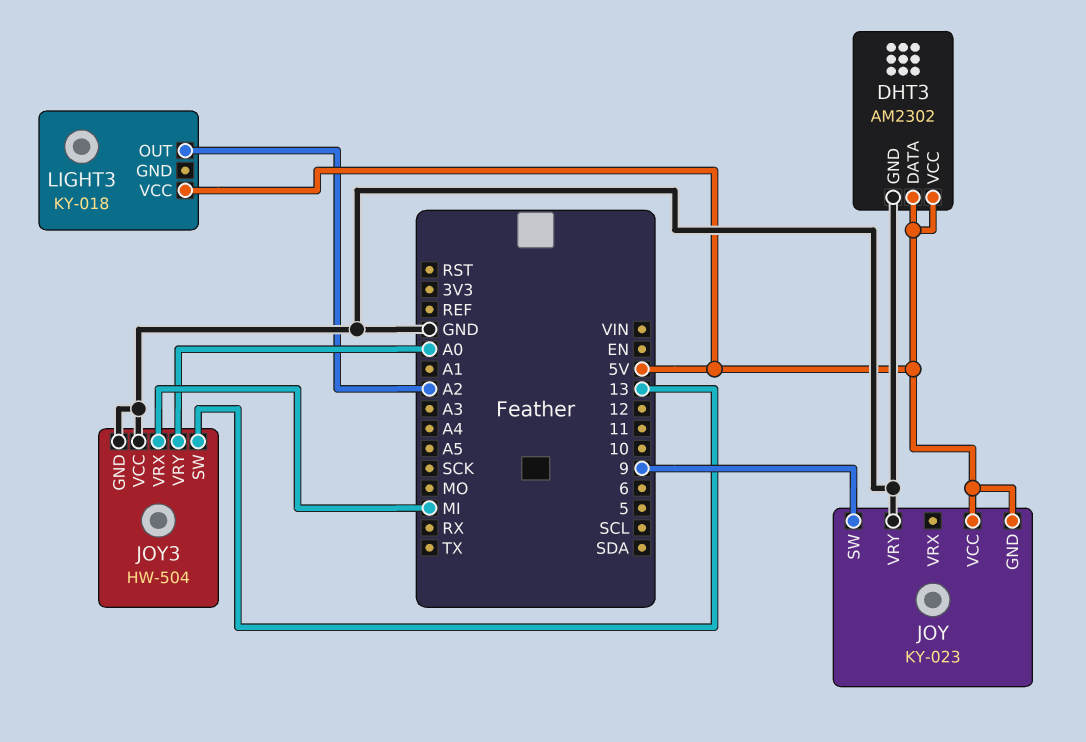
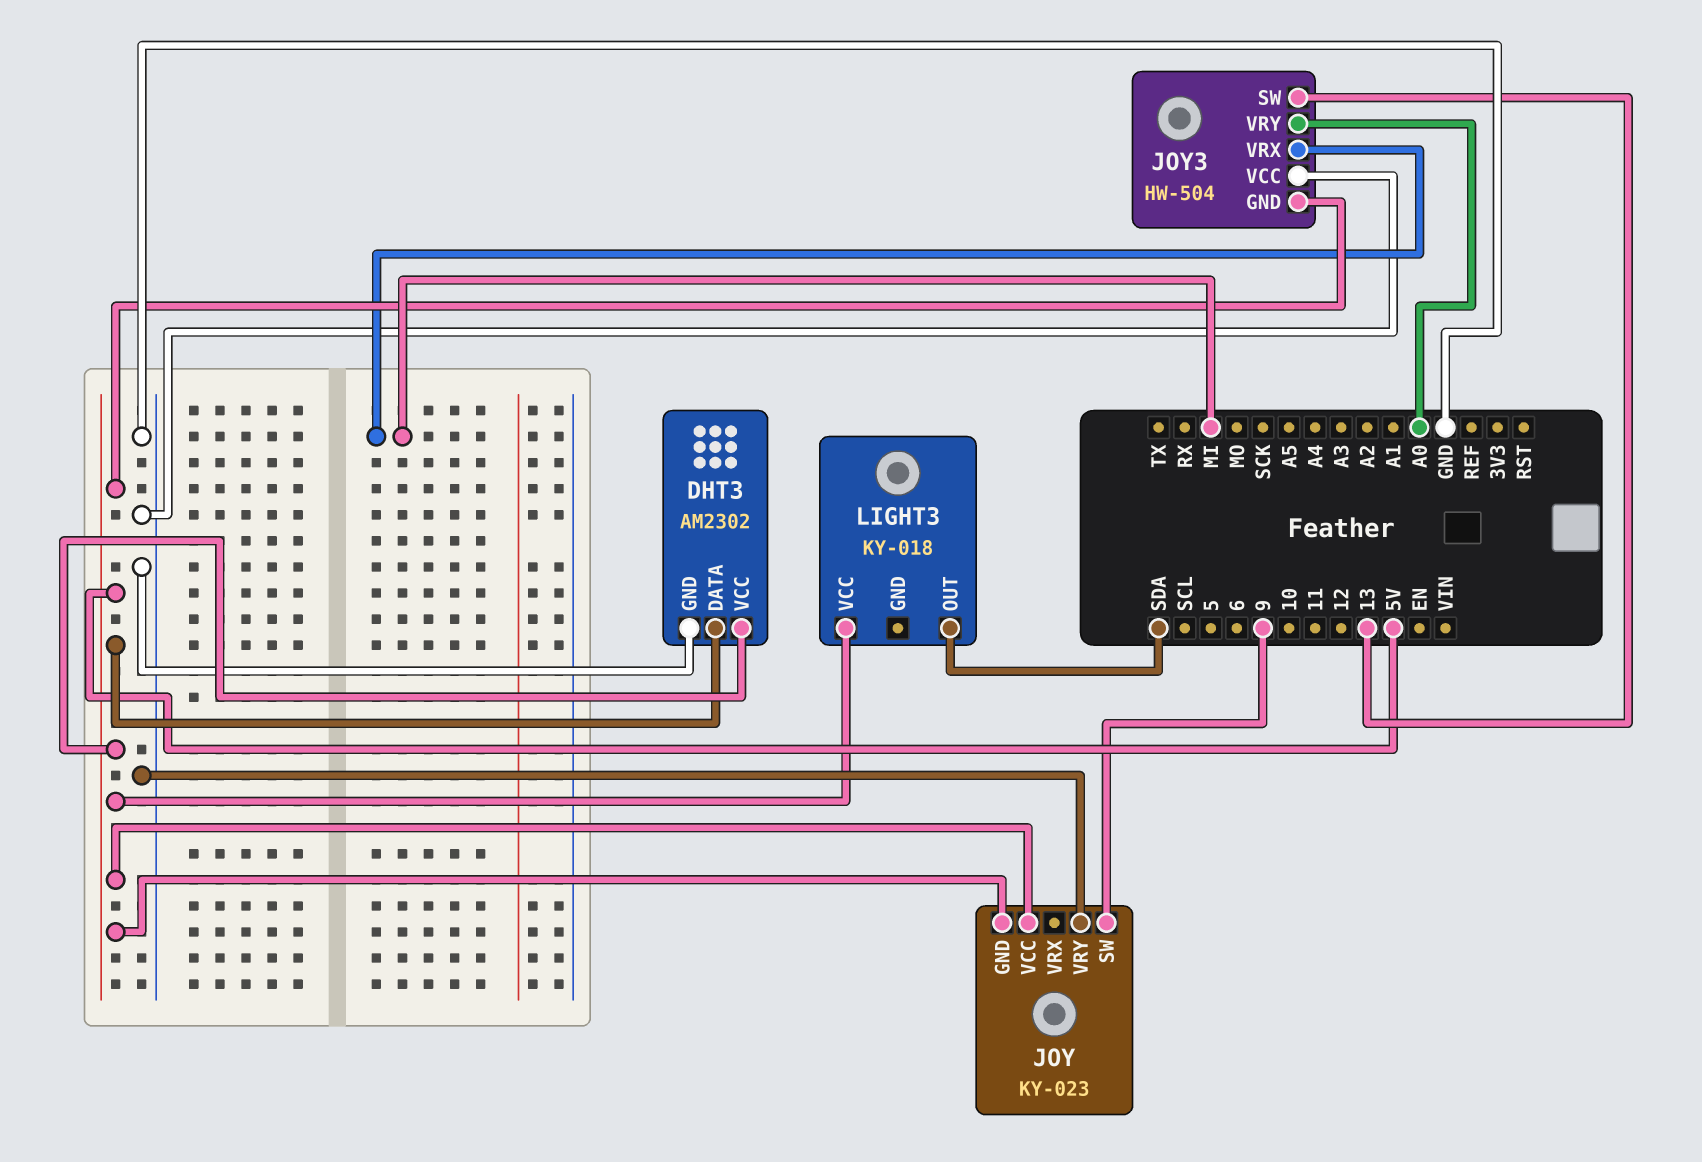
JOY3 pin GND: GND -> 5V
LIGHT3 pin OUT: A2 -> SDA

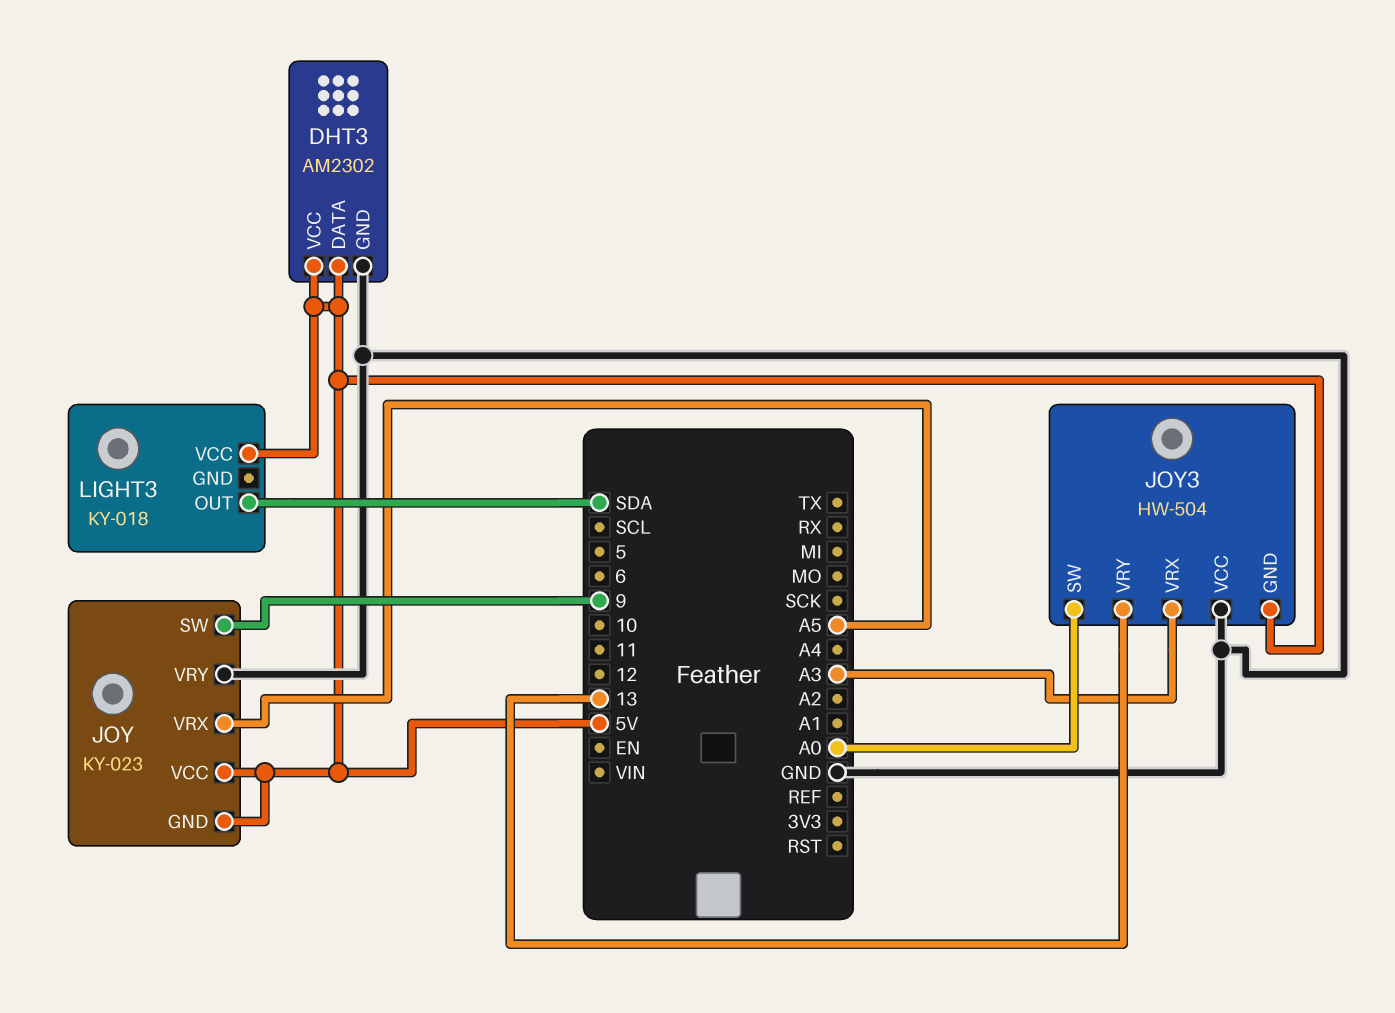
JOY pin VRX: none -> A5
JOY3 pin SW: 13 -> A0
JOY3 pin VRX: MI -> A3
JOY3 pin VRY: A0 -> 13

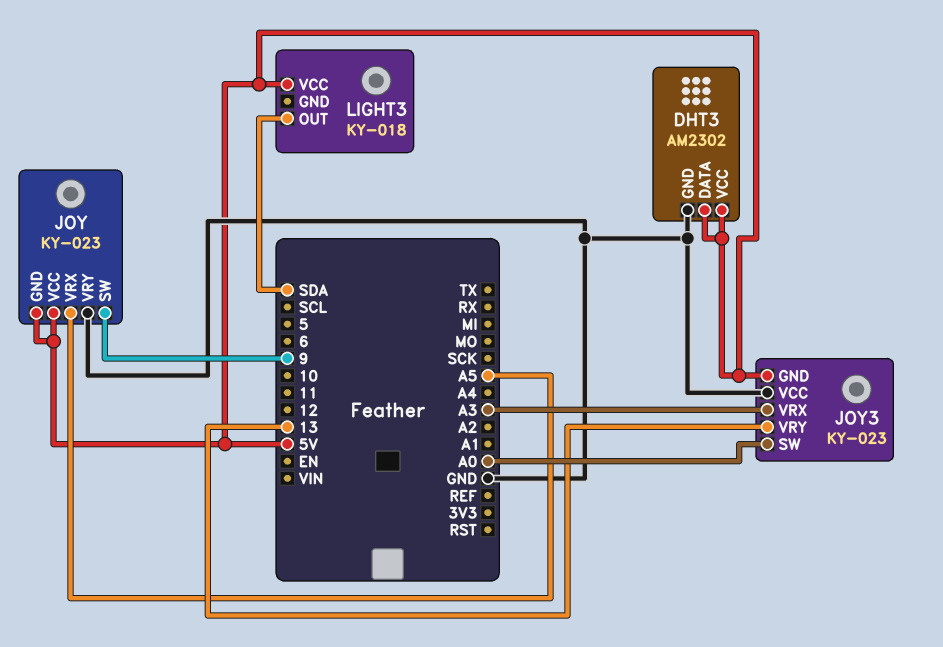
JOY3: HW-504 -> KY-023

